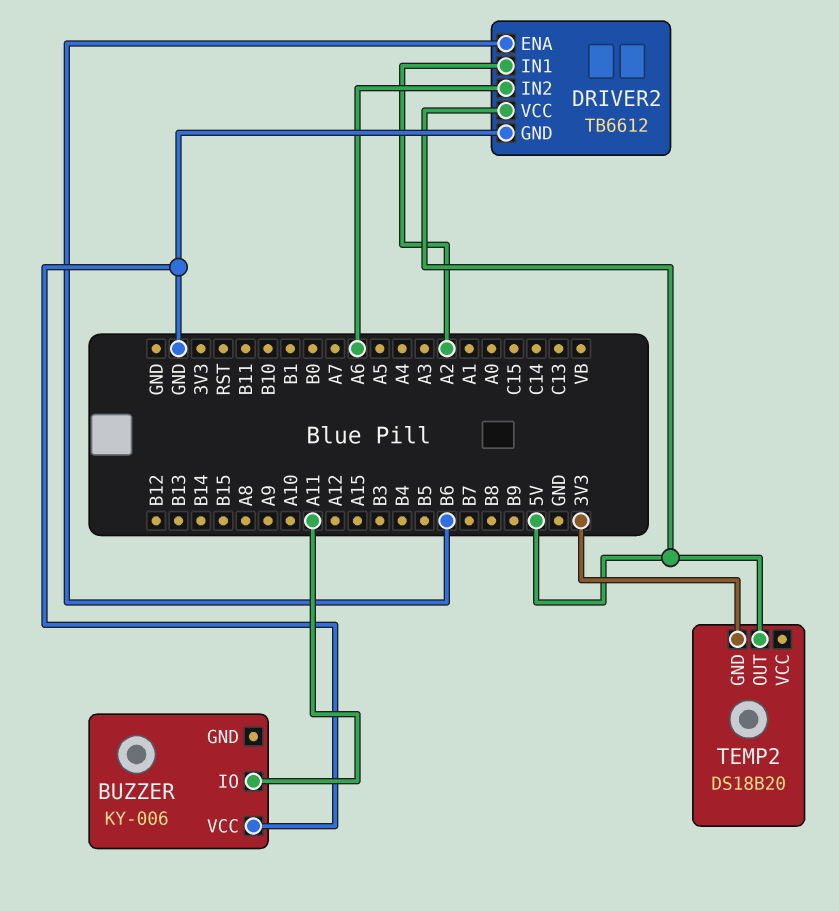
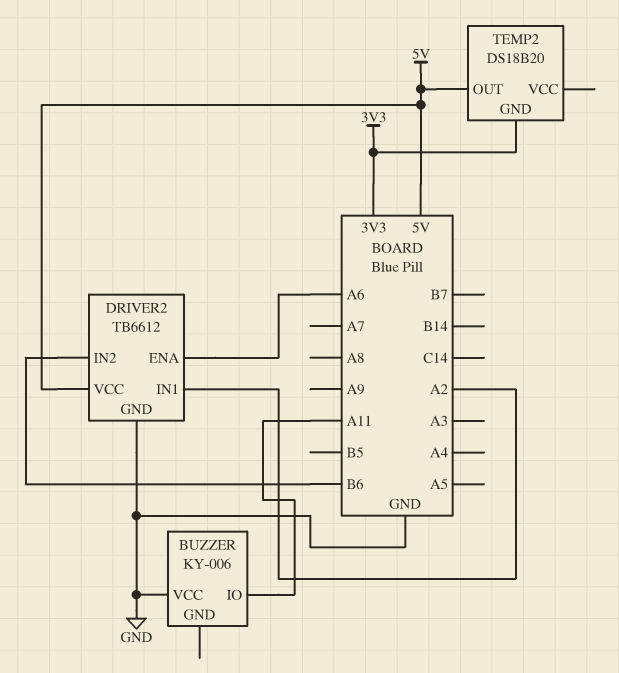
DRIVER2 pin ENA: B6 -> A6
DRIVER2 pin IN2: A6 -> B6

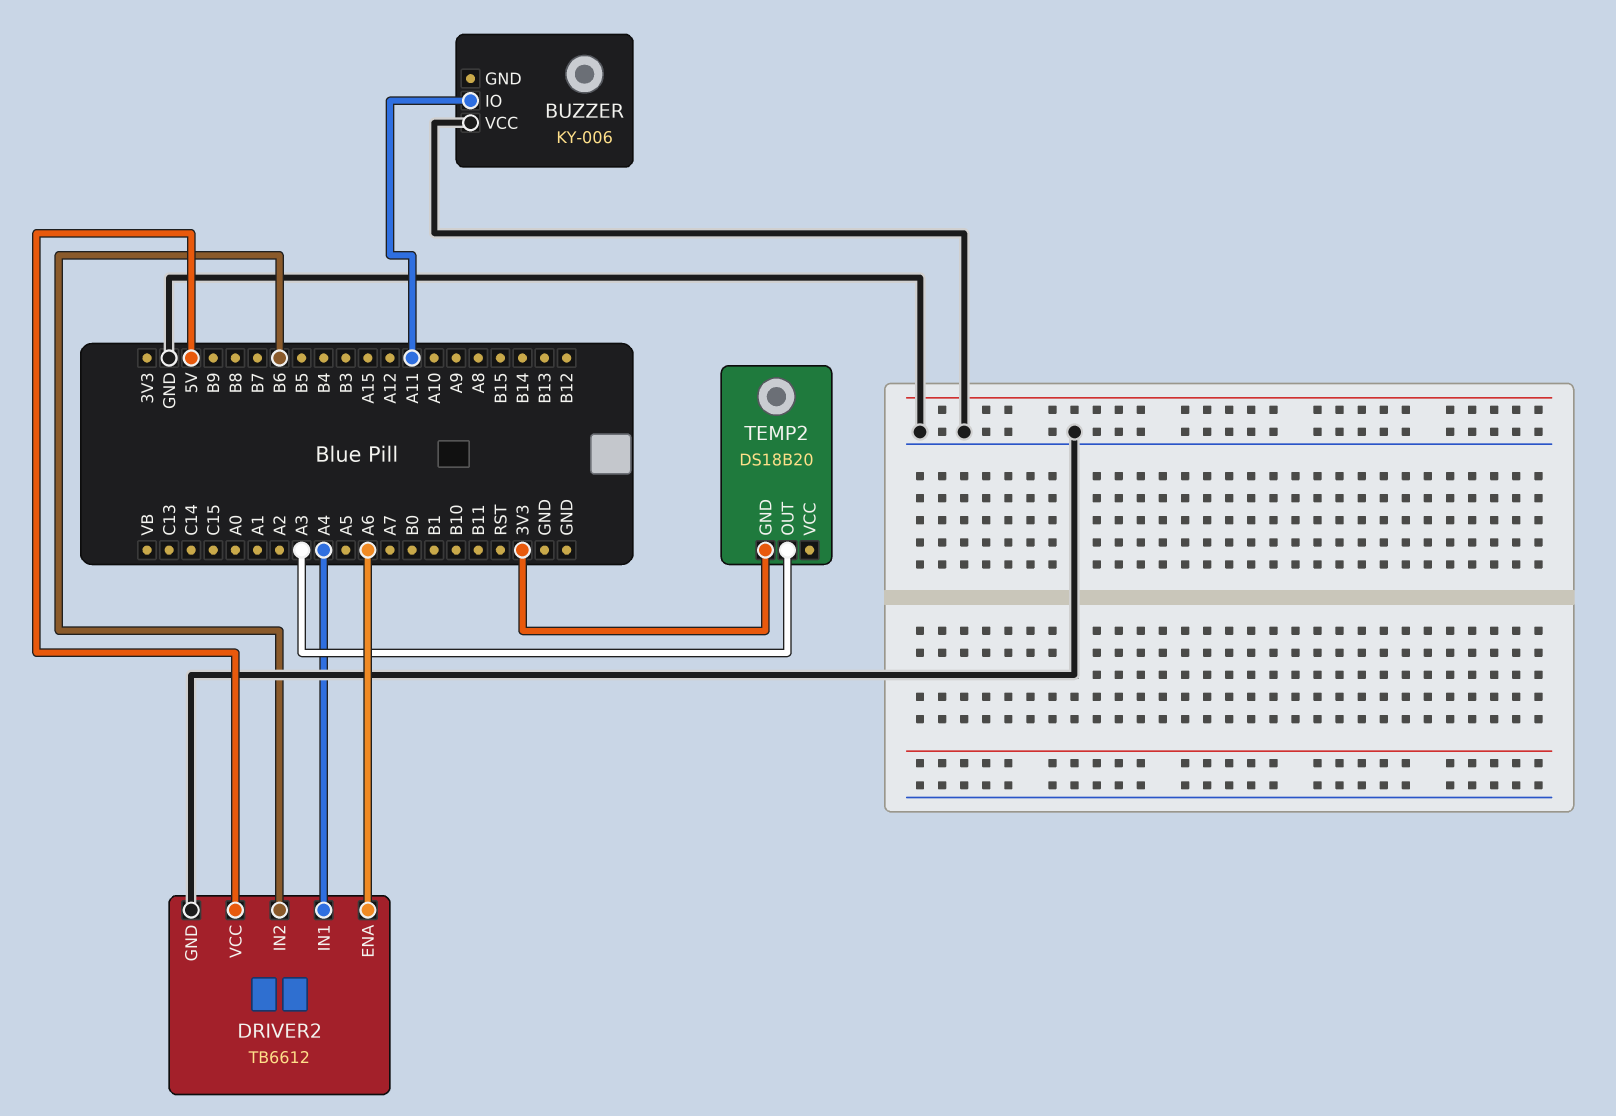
DRIVER2 pin IN1: A2 -> A4
TEMP2 pin OUT: 5V -> A3

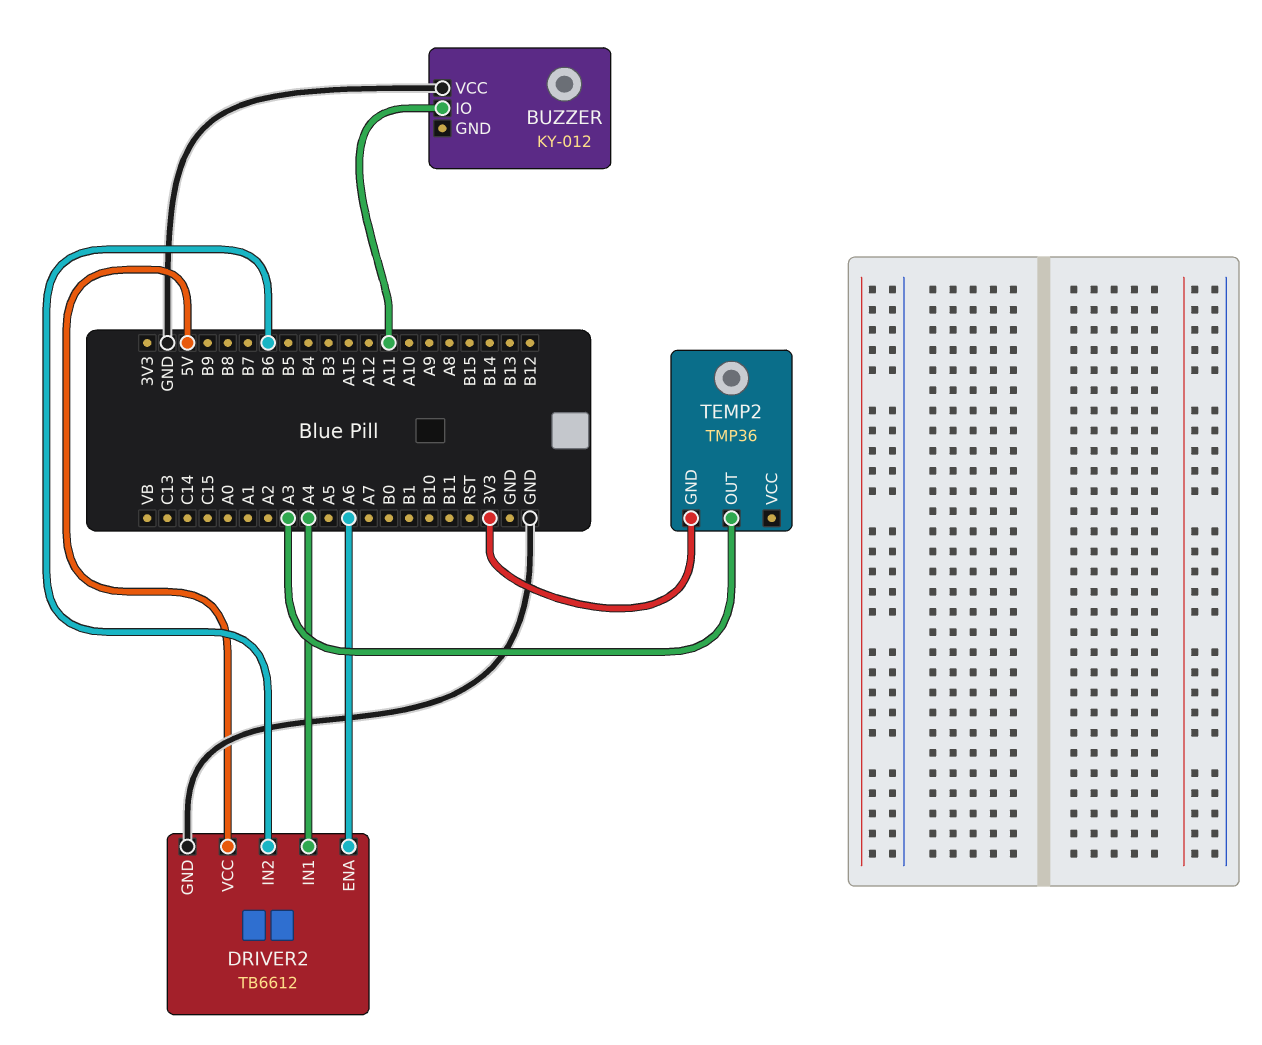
BUZZER: KY-006 -> KY-012
TEMP2: DS18B20 -> TMP36

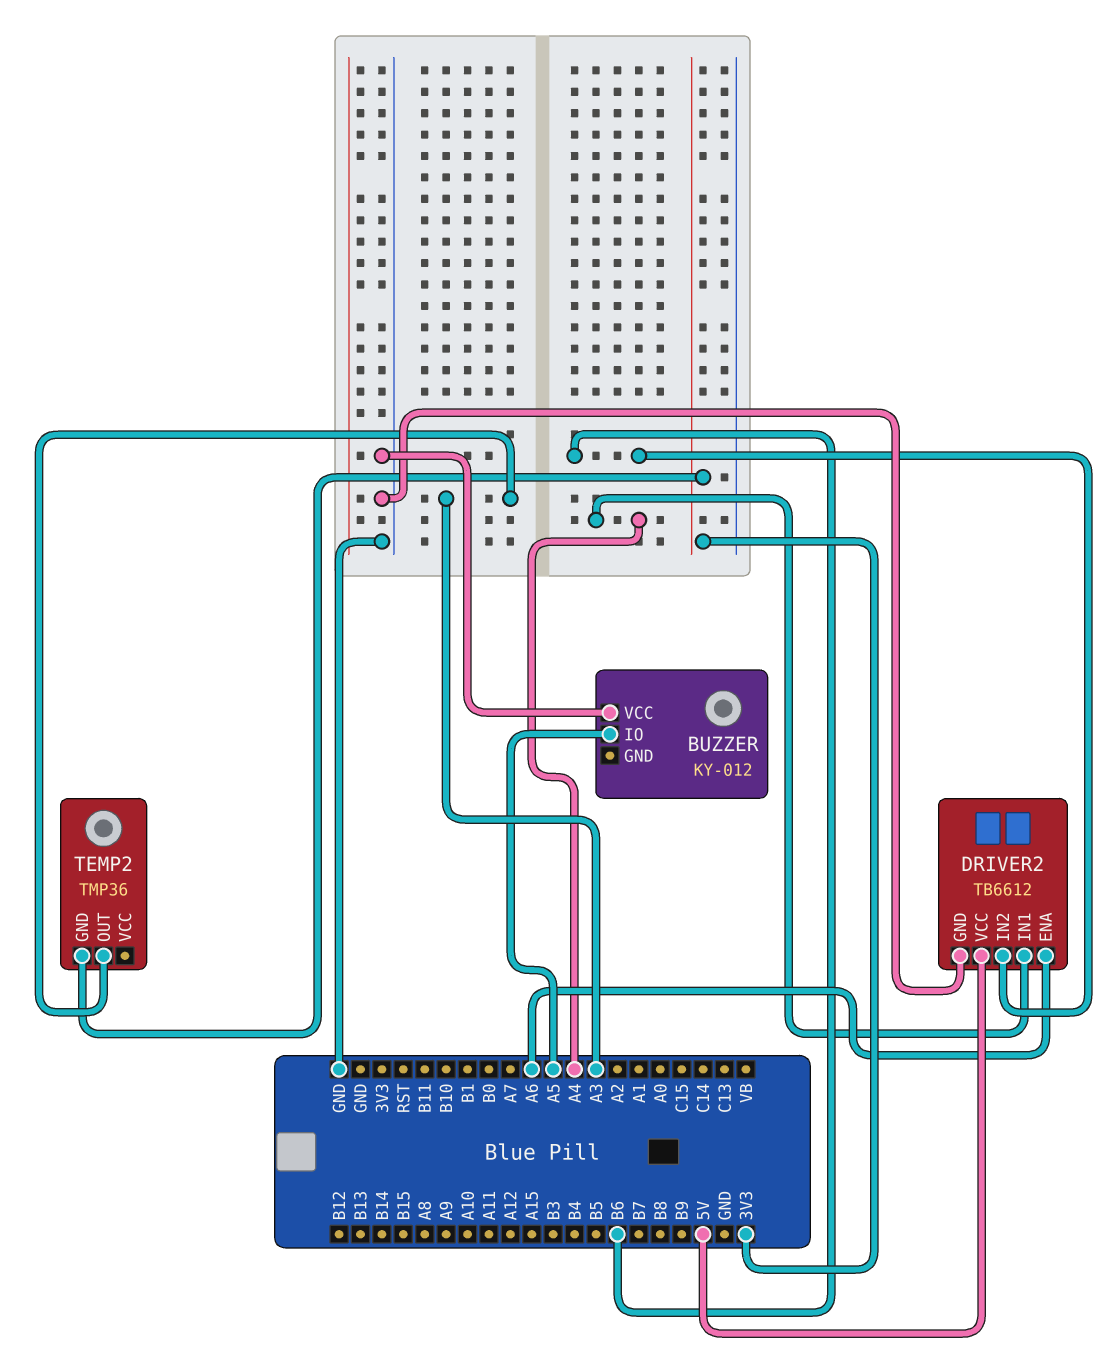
BUZZER pin IO: A11 -> A5

